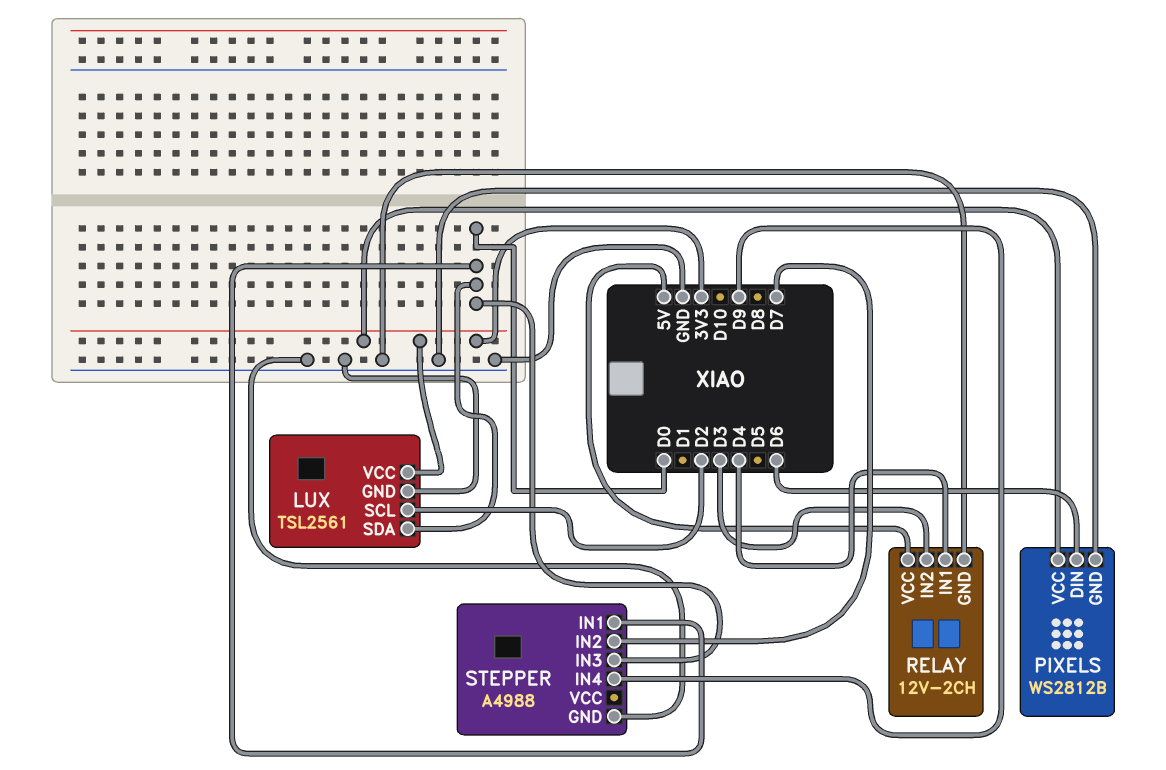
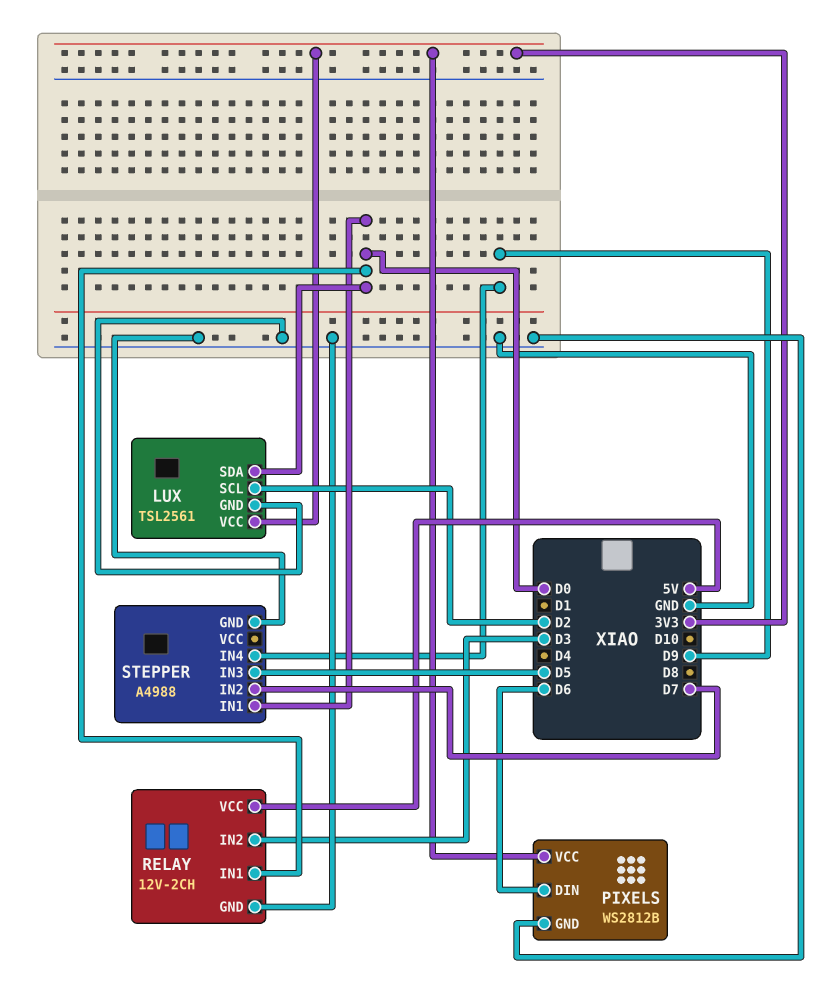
RELAY pin IN1: D4 -> D0
STEPPER pin IN3: D0 -> D5

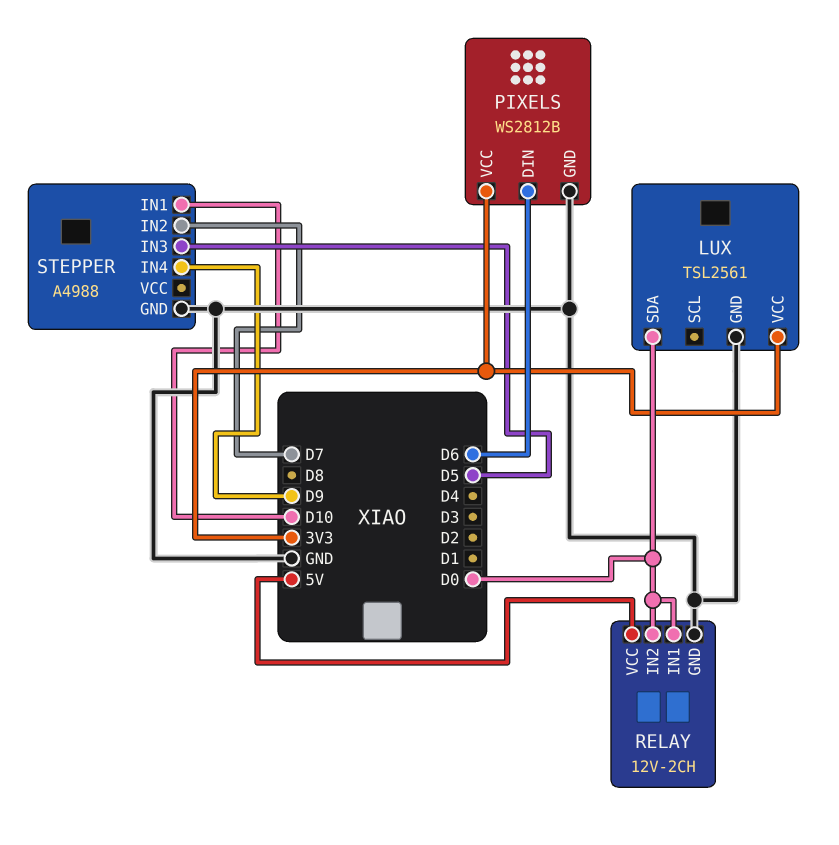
LUX pin SCL: D2 -> none
RELAY pin IN2: D3 -> D0
STEPPER pin IN1: D0 -> D10

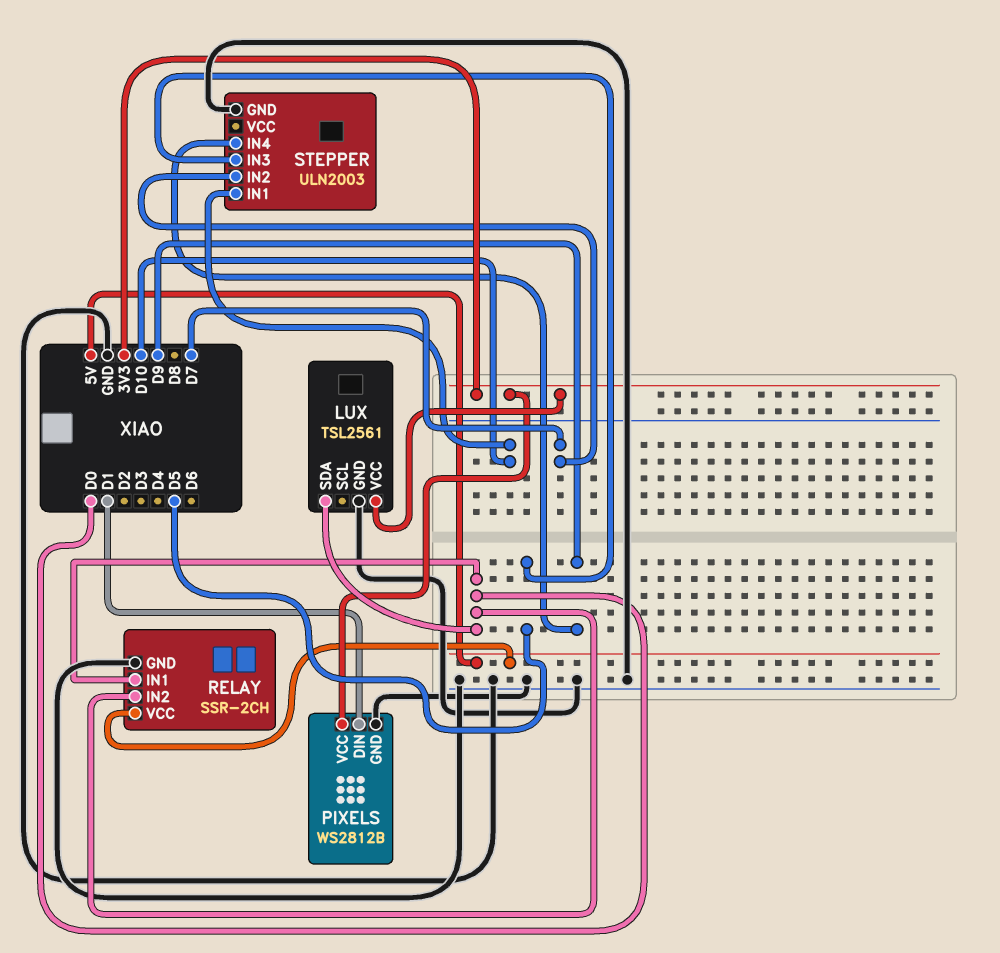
PIXELS pin DIN: D6 -> D1
RELAY: 12V-2CH -> SSR-2CH
STEPPER: A4988 -> ULN2003

